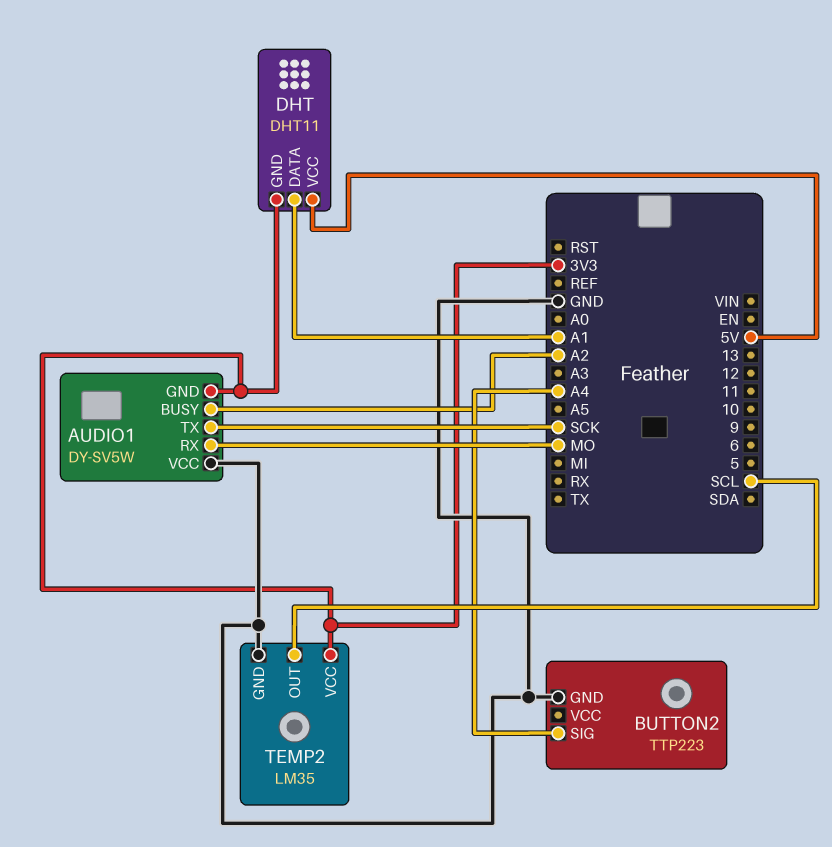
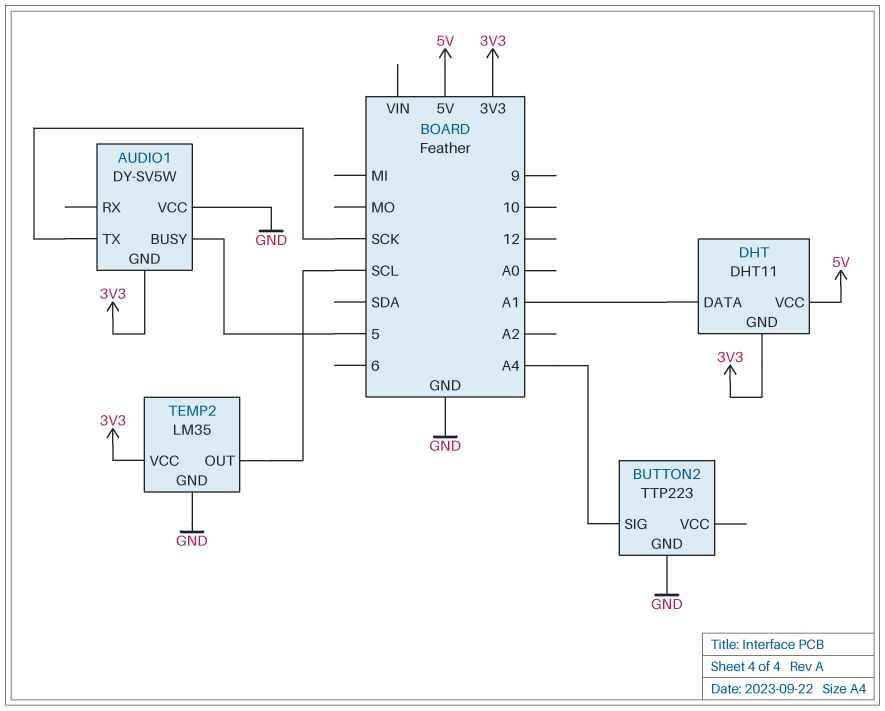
AUDIO1 pin BUSY: A2 -> 5
AUDIO1 pin RX: MO -> none

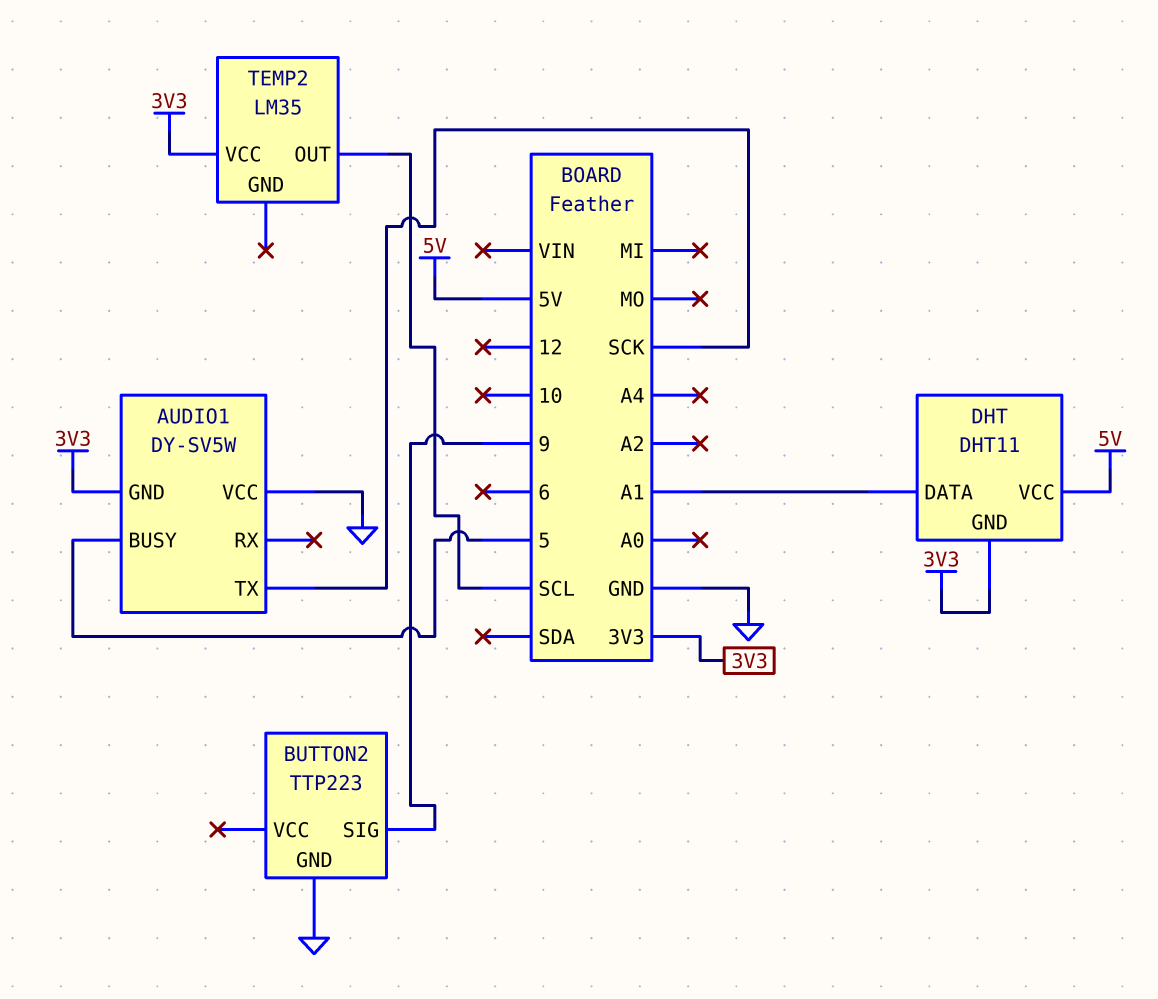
BUTTON2 pin SIG: A4 -> 9
TEMP2 pin GND: GND -> none

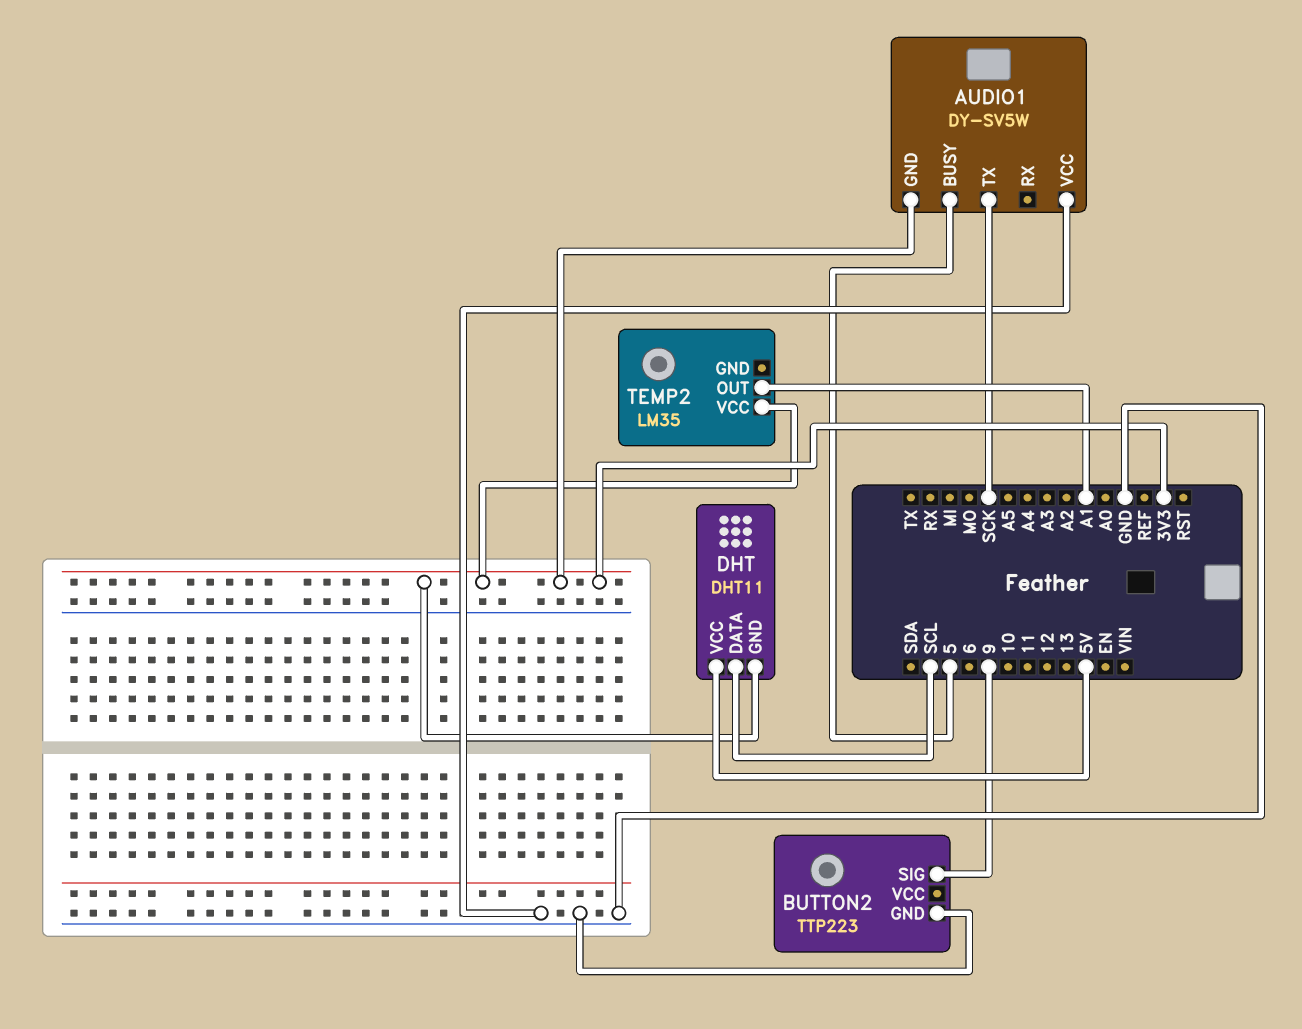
DHT pin DATA: A1 -> SCL
TEMP2 pin OUT: SCL -> A1

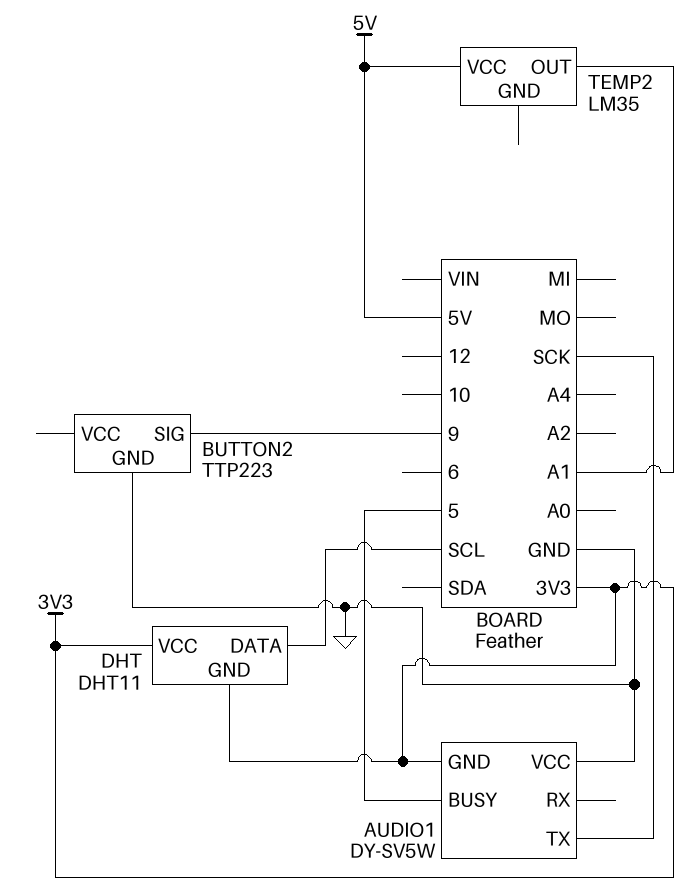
DHT pin VCC: 5V -> 3V3
TEMP2 pin VCC: 3V3 -> 5V

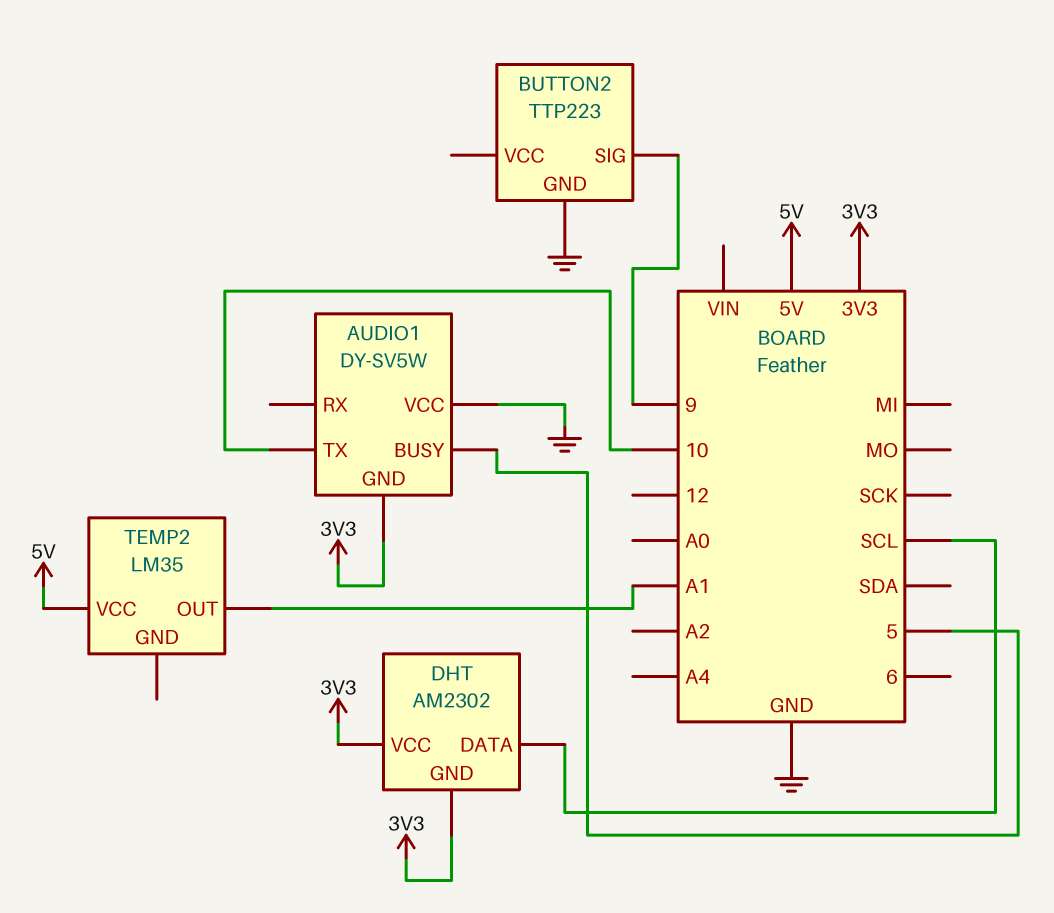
AUDIO1 pin TX: SCK -> 10
DHT: DHT11 -> AM2302

